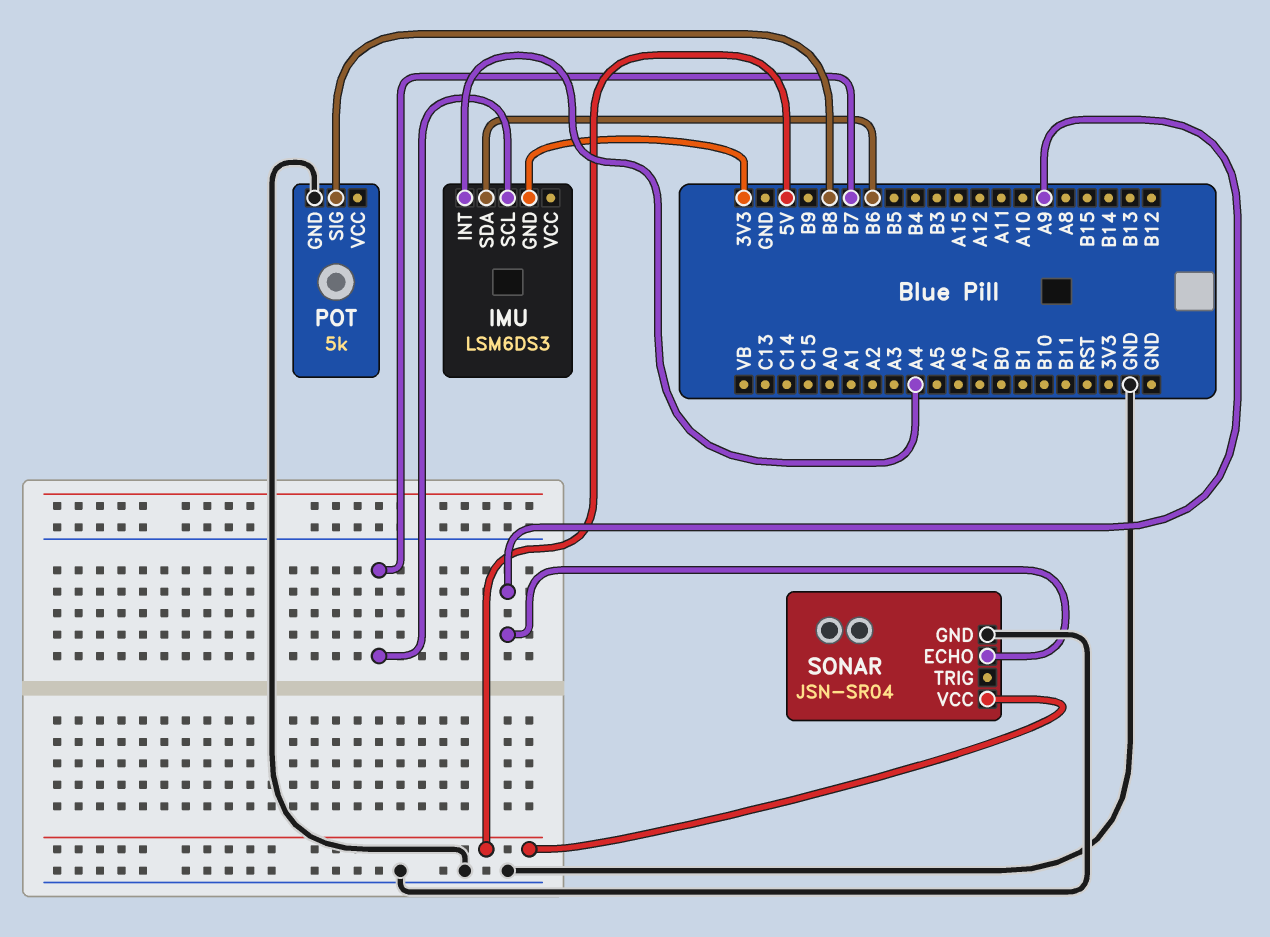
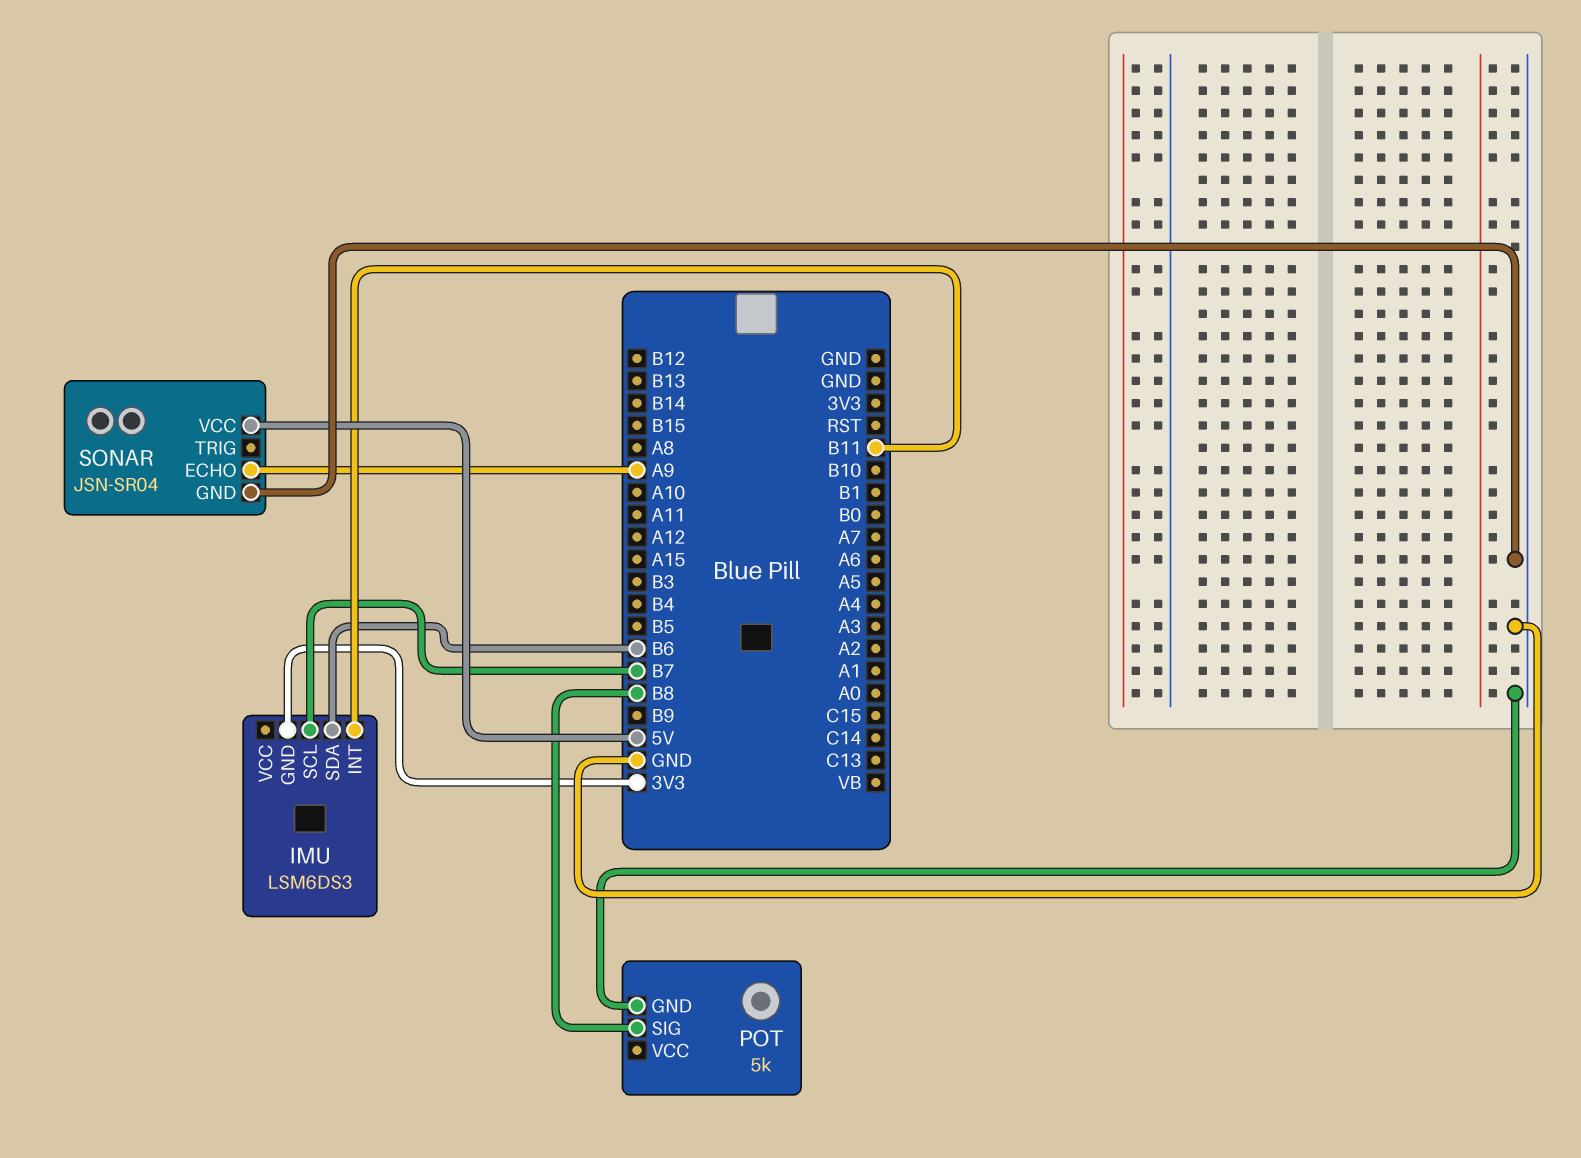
IMU pin INT: A4 -> B11

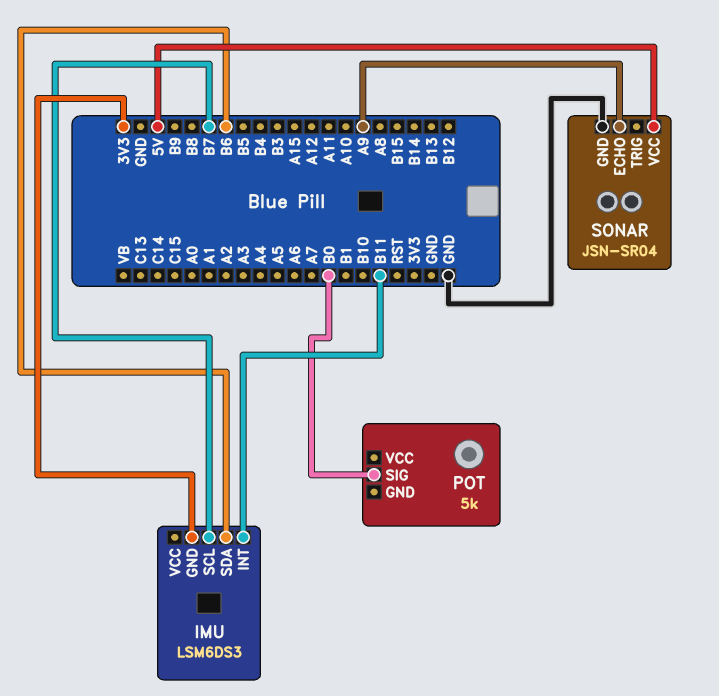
POT pin GND: GND -> none
POT pin SIG: B8 -> B0

